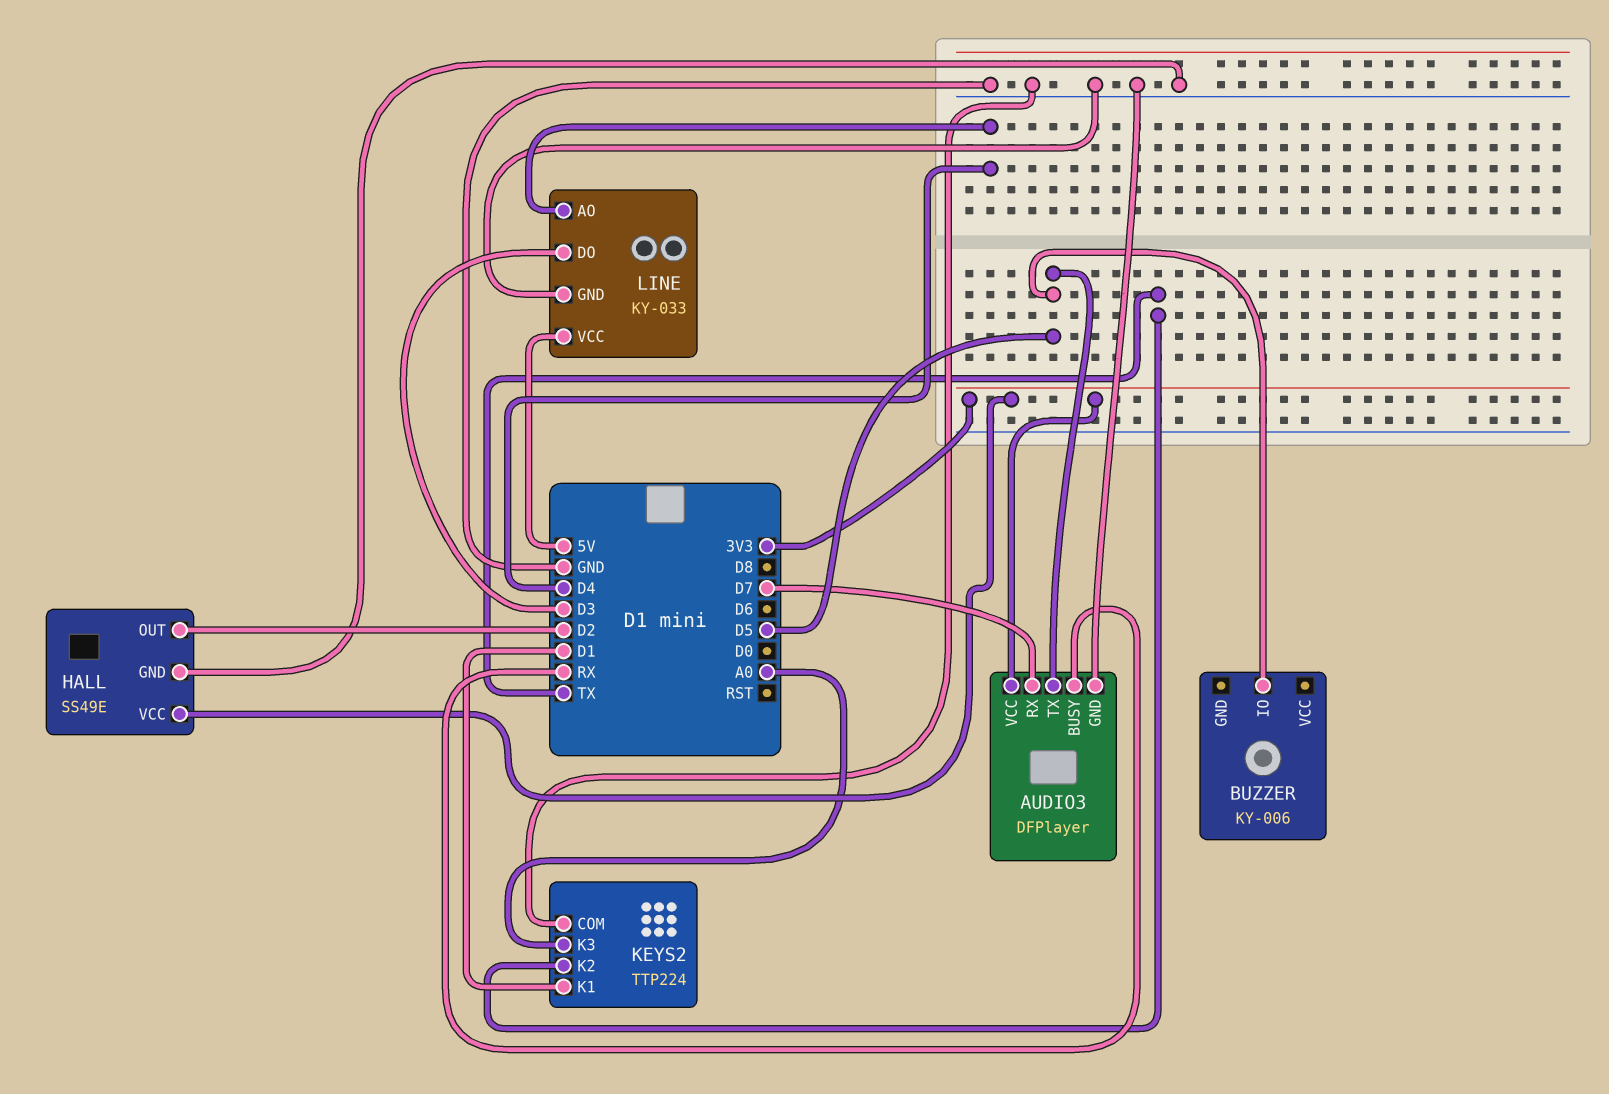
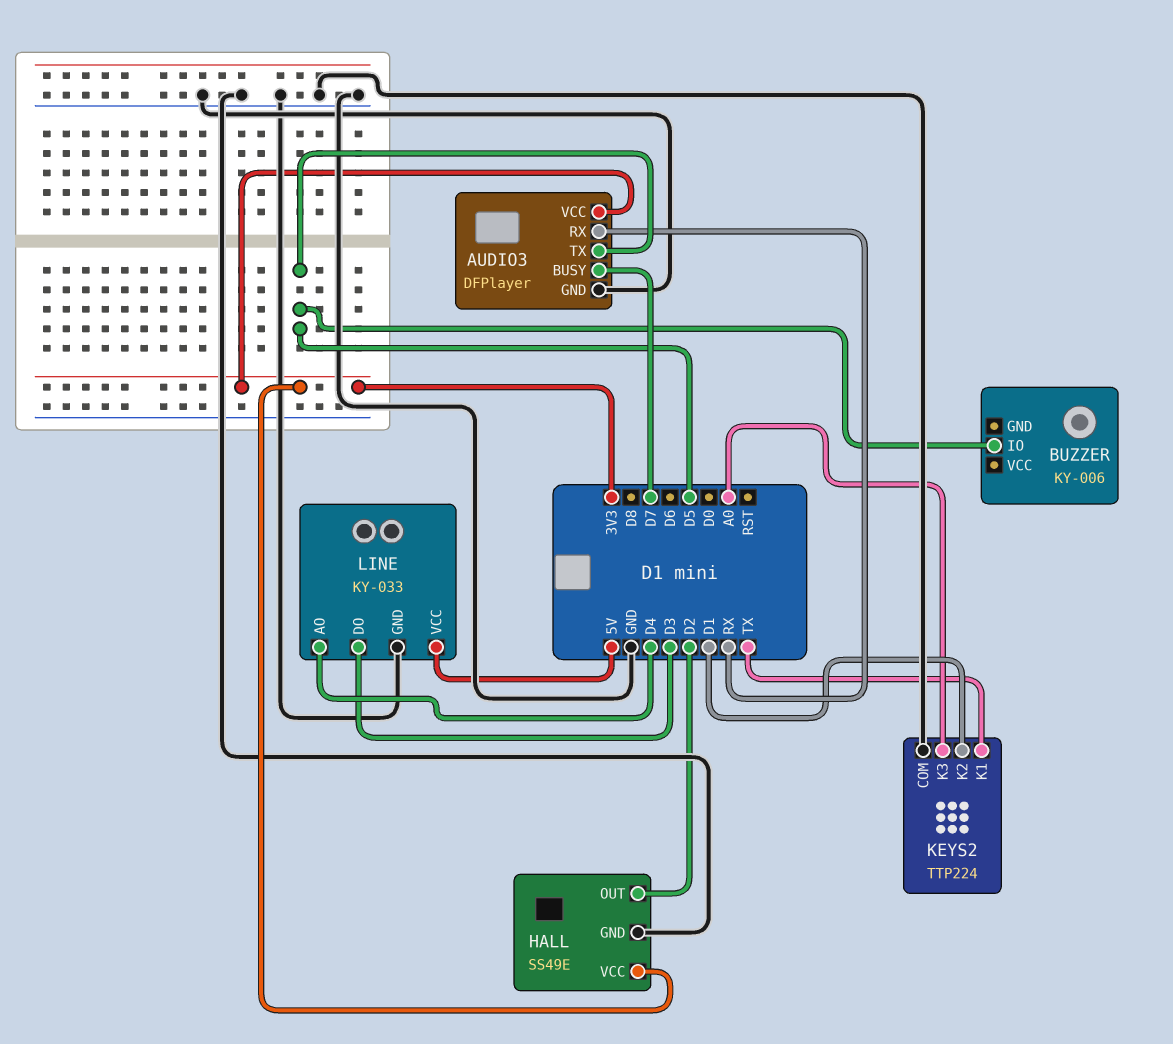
AUDIO3 pin BUSY: RX -> D7
AUDIO3 pin RX: D7 -> RX
KEYS2 pin K1: D1 -> TX
KEYS2 pin K2: TX -> D1

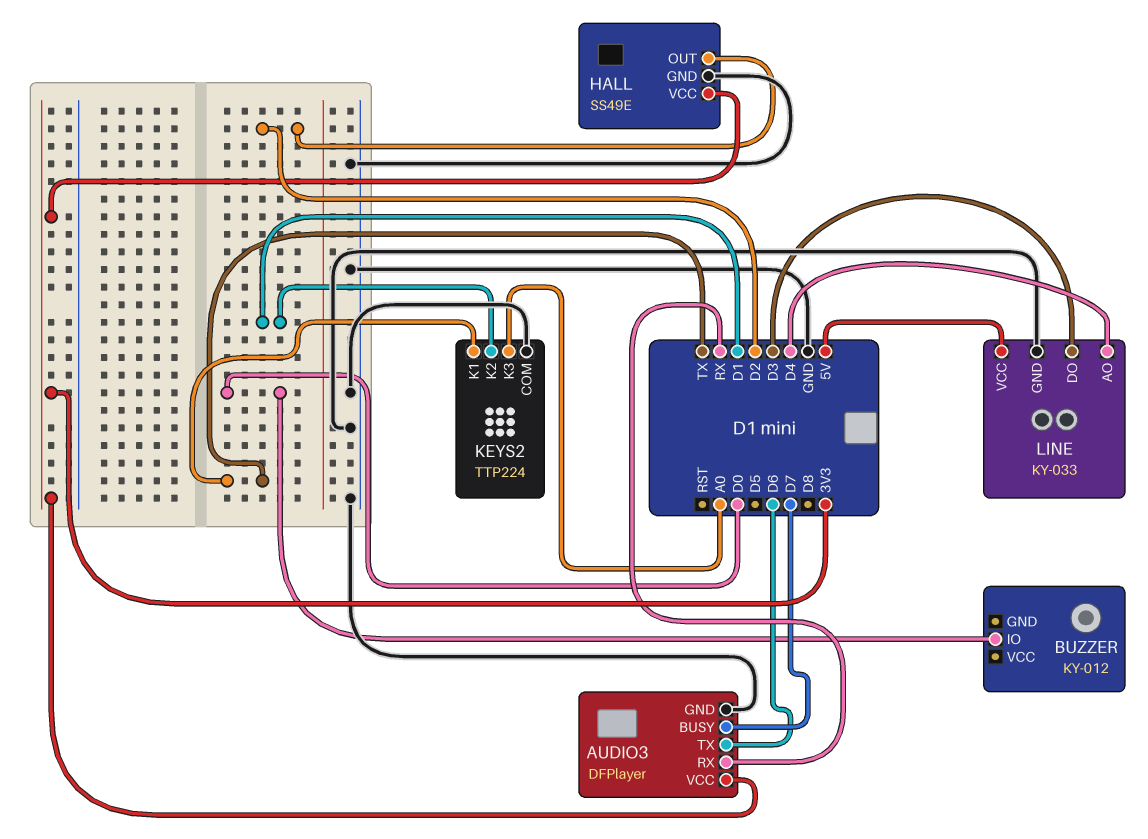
AUDIO3 pin TX: D5 -> D6
BUZZER: KY-006 -> KY-012
BUZZER pin IO: D5 -> D0

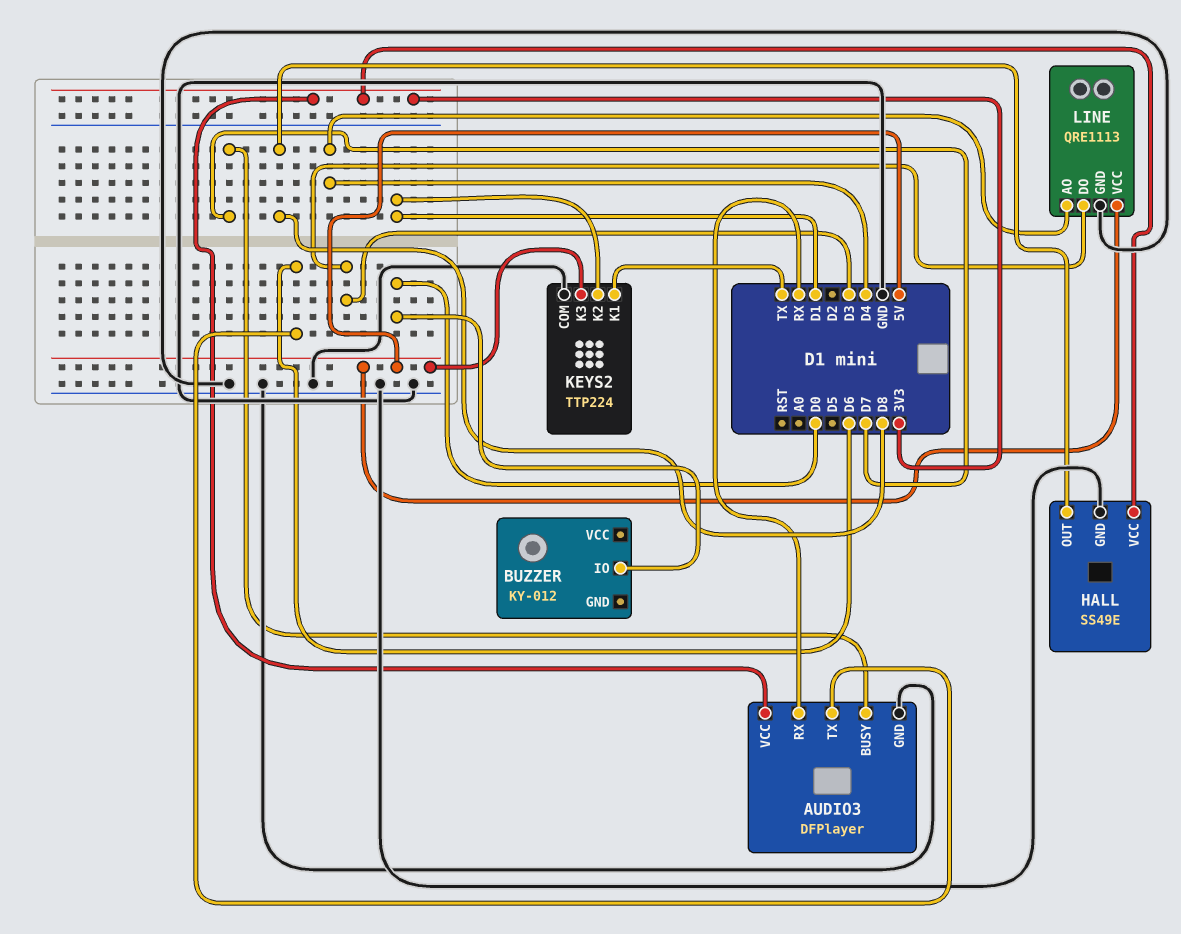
HALL pin OUT: D2 -> D8
KEYS2 pin K3: A0 -> 5V
LINE: KY-033 -> QRE1113

